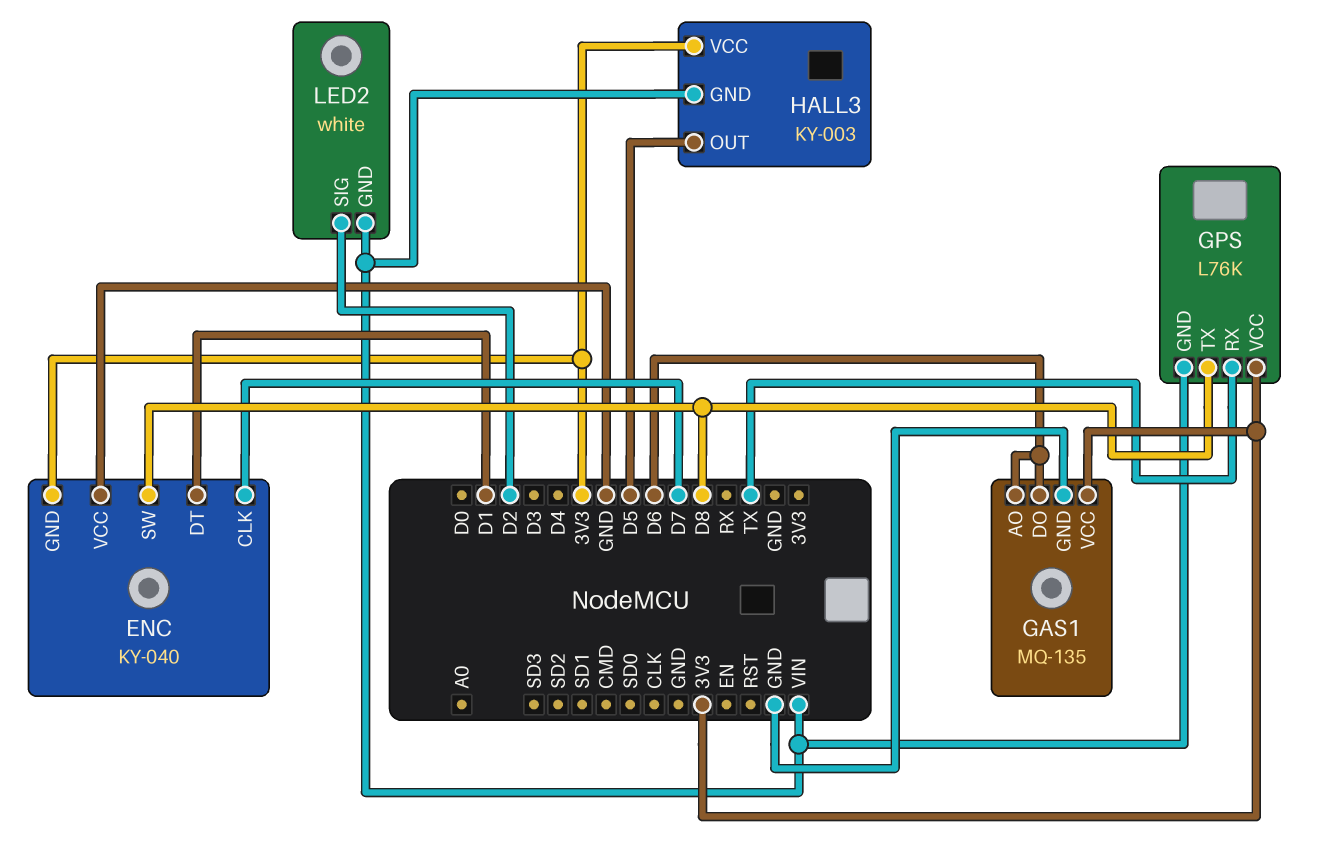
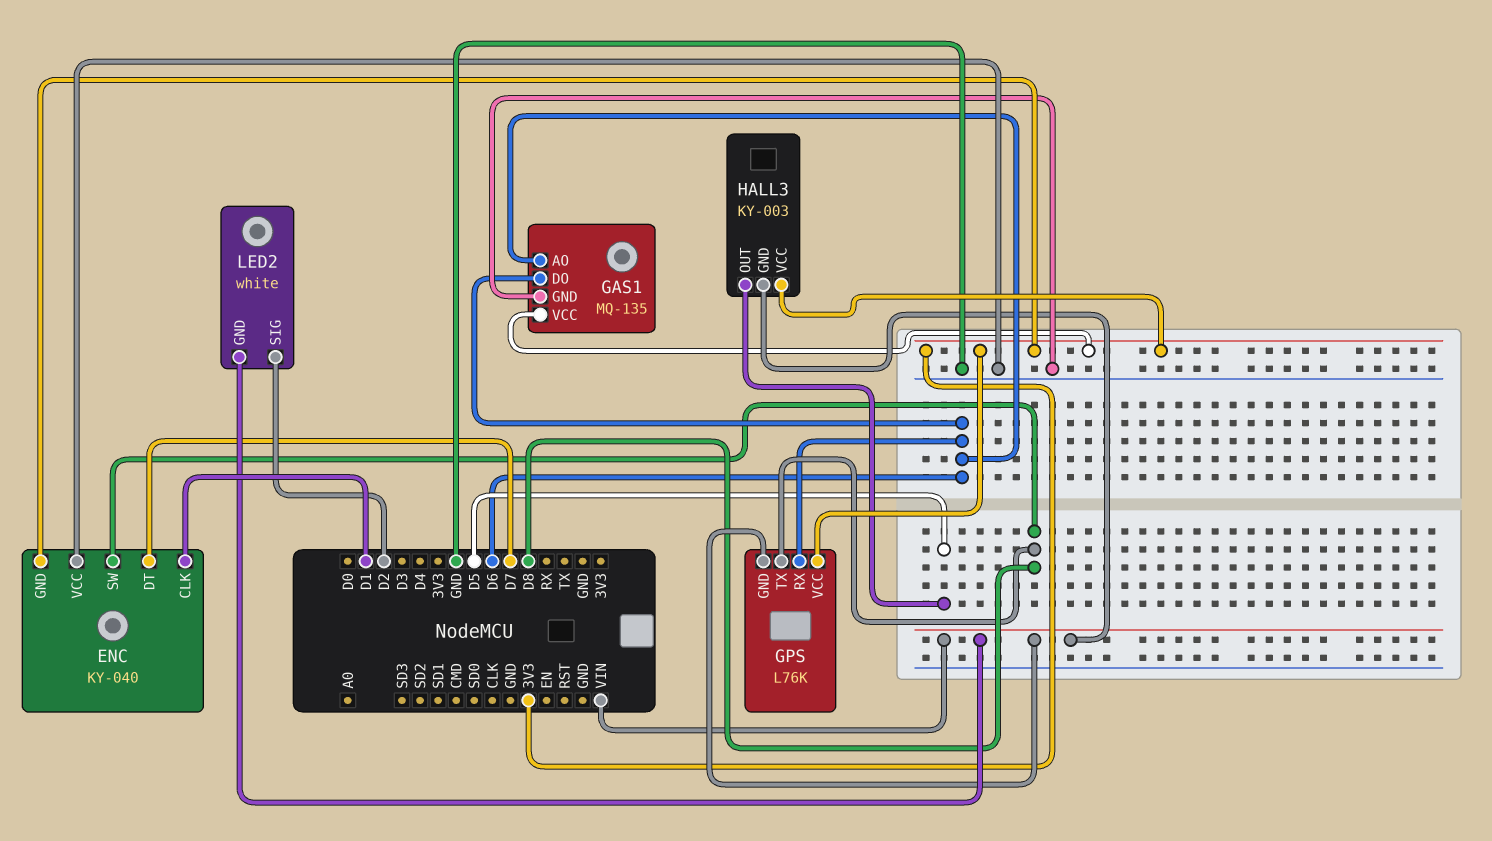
ENC pin CLK: D7 -> D1
ENC pin DT: D1 -> D7
GPS pin RX: TX -> D6

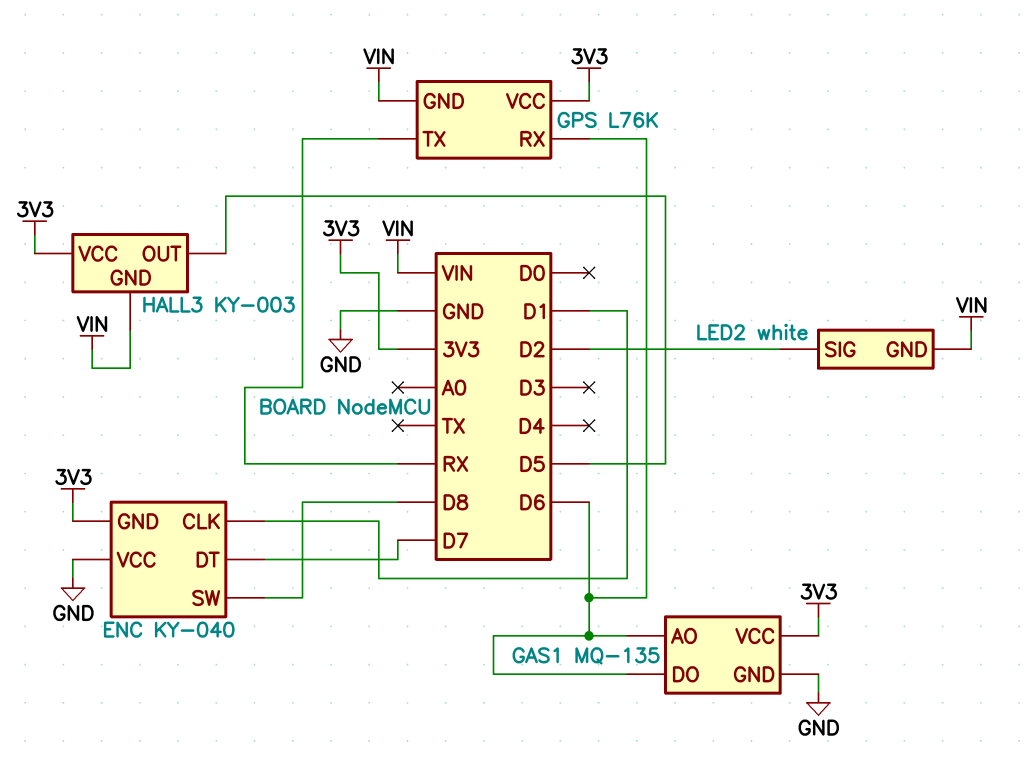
GPS pin TX: D8 -> RX

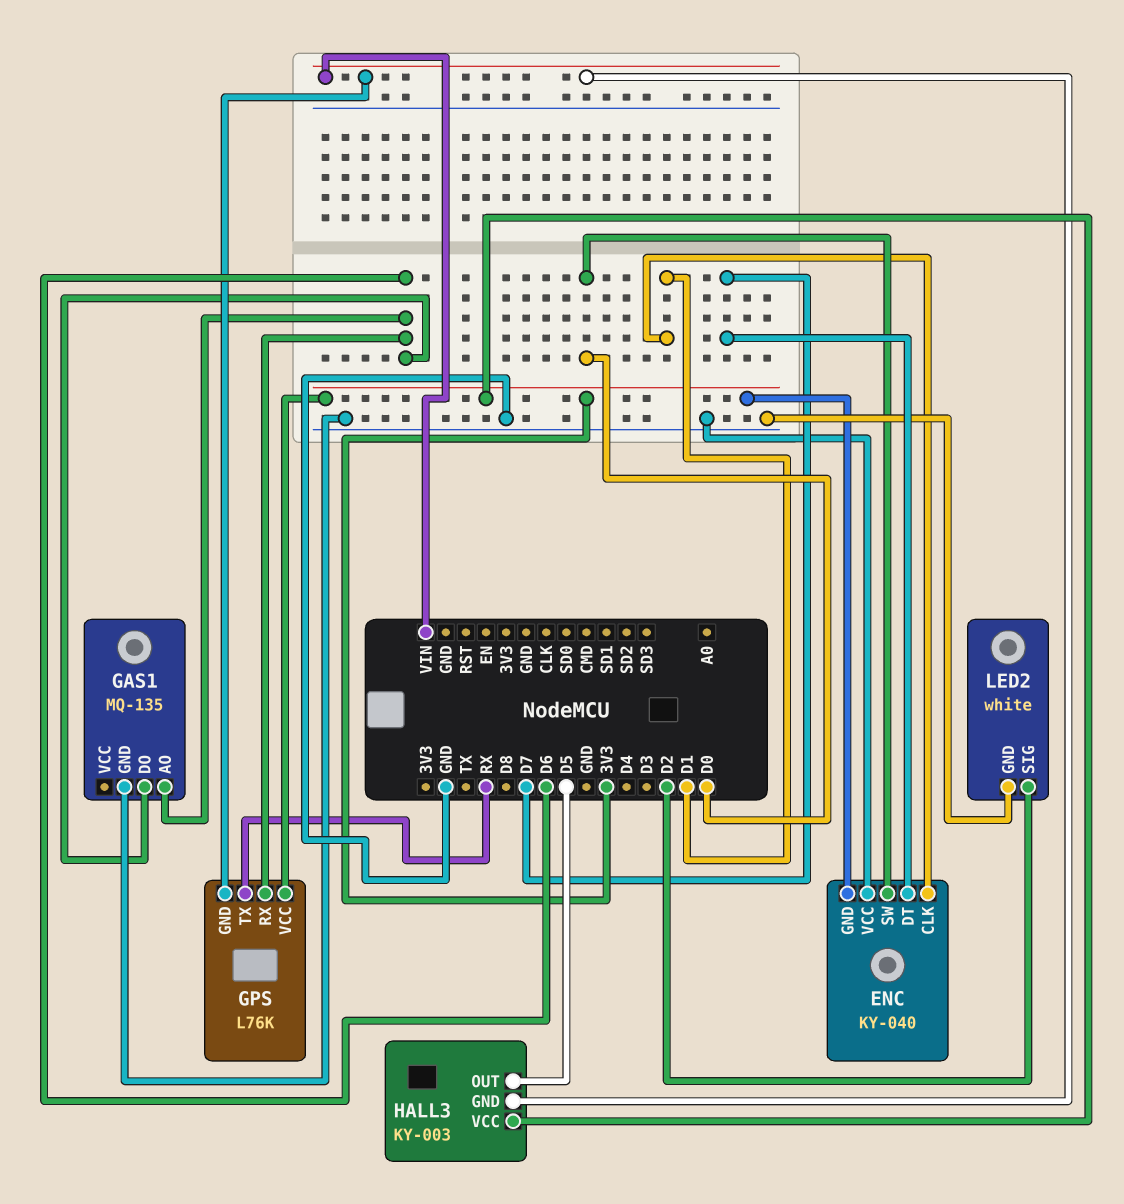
ENC pin SW: D8 -> D0
GAS1 pin VCC: 3V3 -> none
LED2 pin GND: VIN -> GND

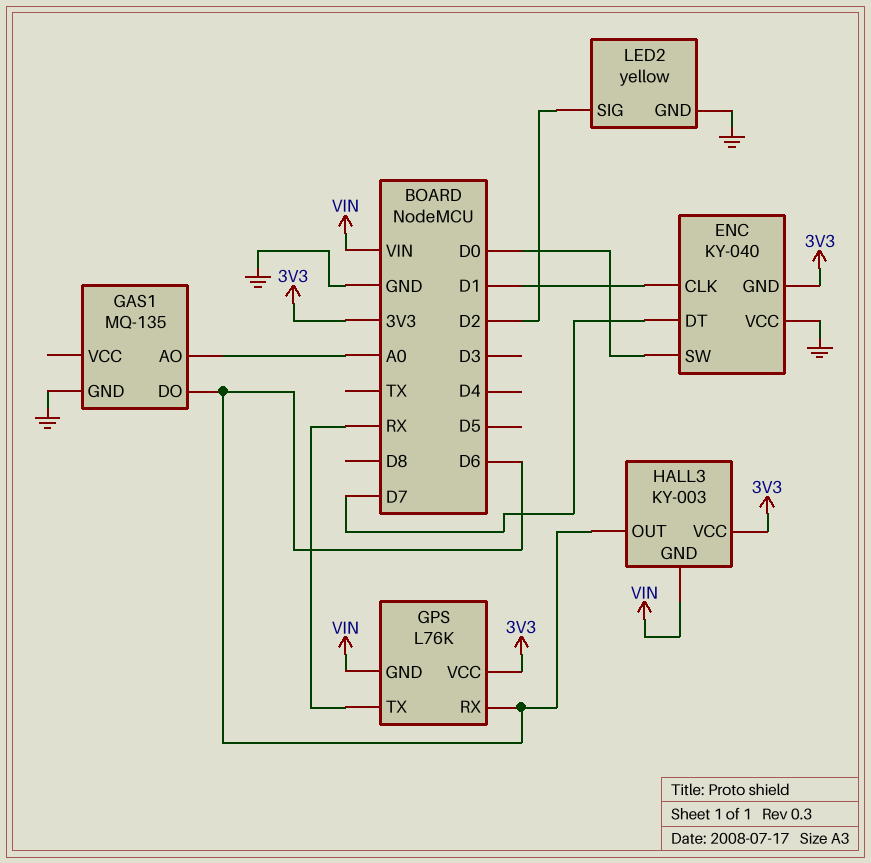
GAS1 pin AO: D6 -> A0
HALL3 pin OUT: D5 -> D6
LED2: white -> yellow

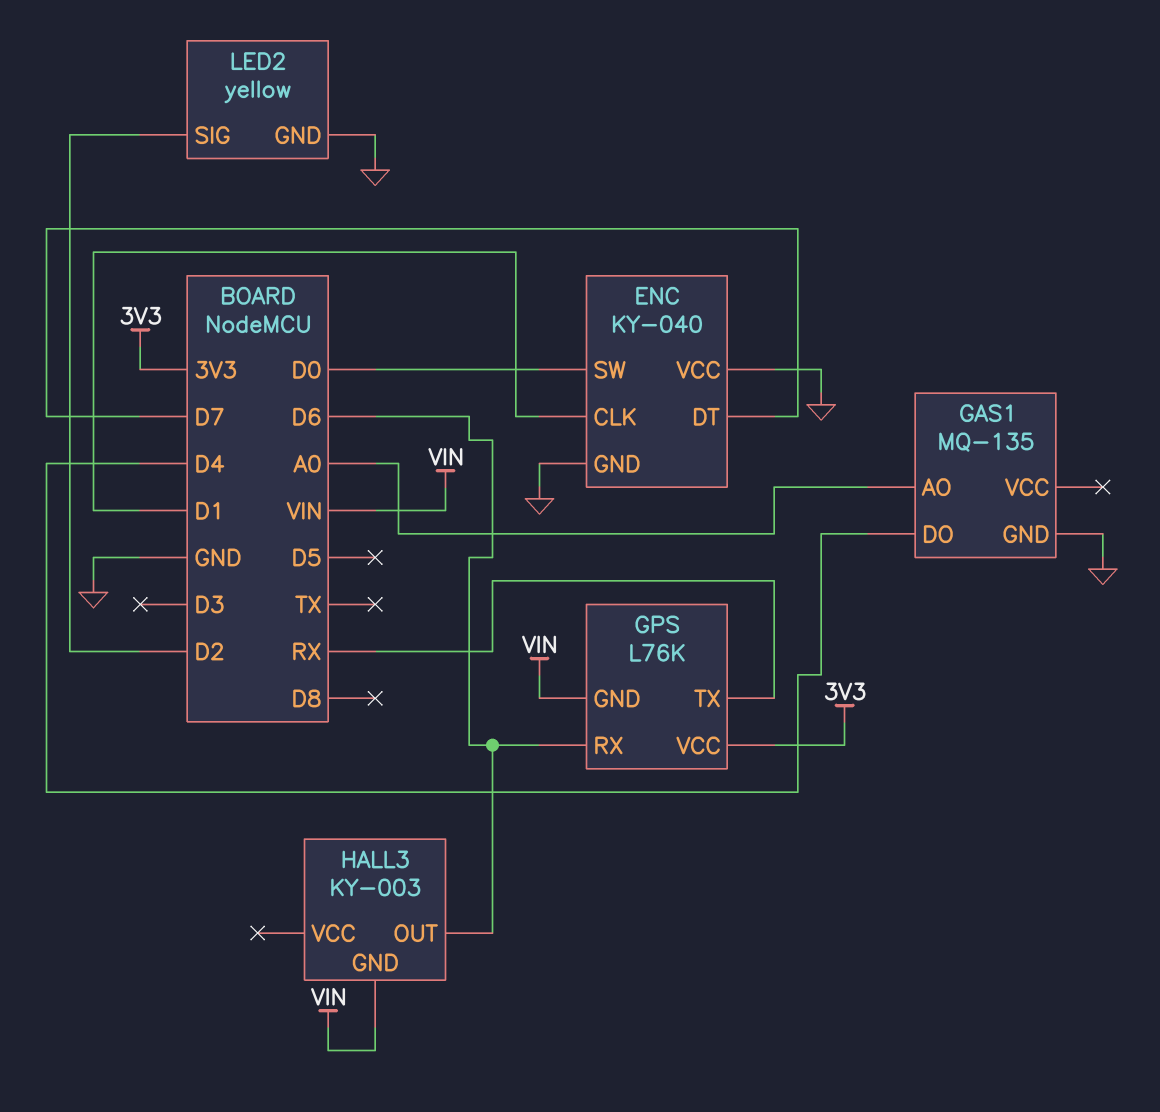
ENC pin GND: 3V3 -> GND
GAS1 pin DO: D6 -> D4
HALL3 pin VCC: 3V3 -> none

